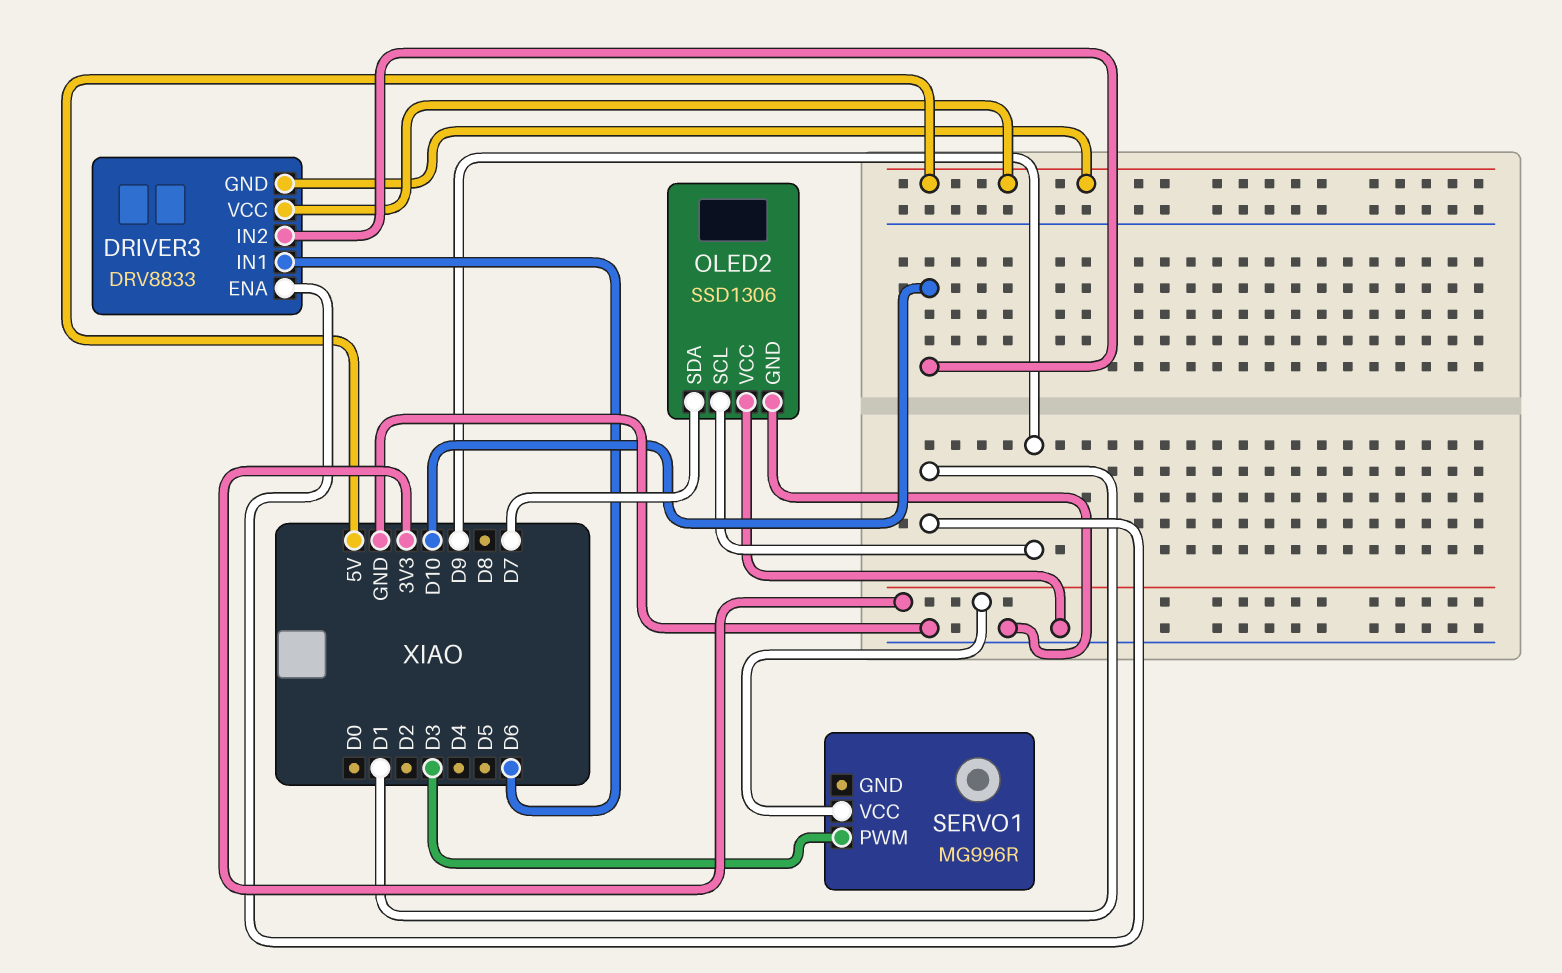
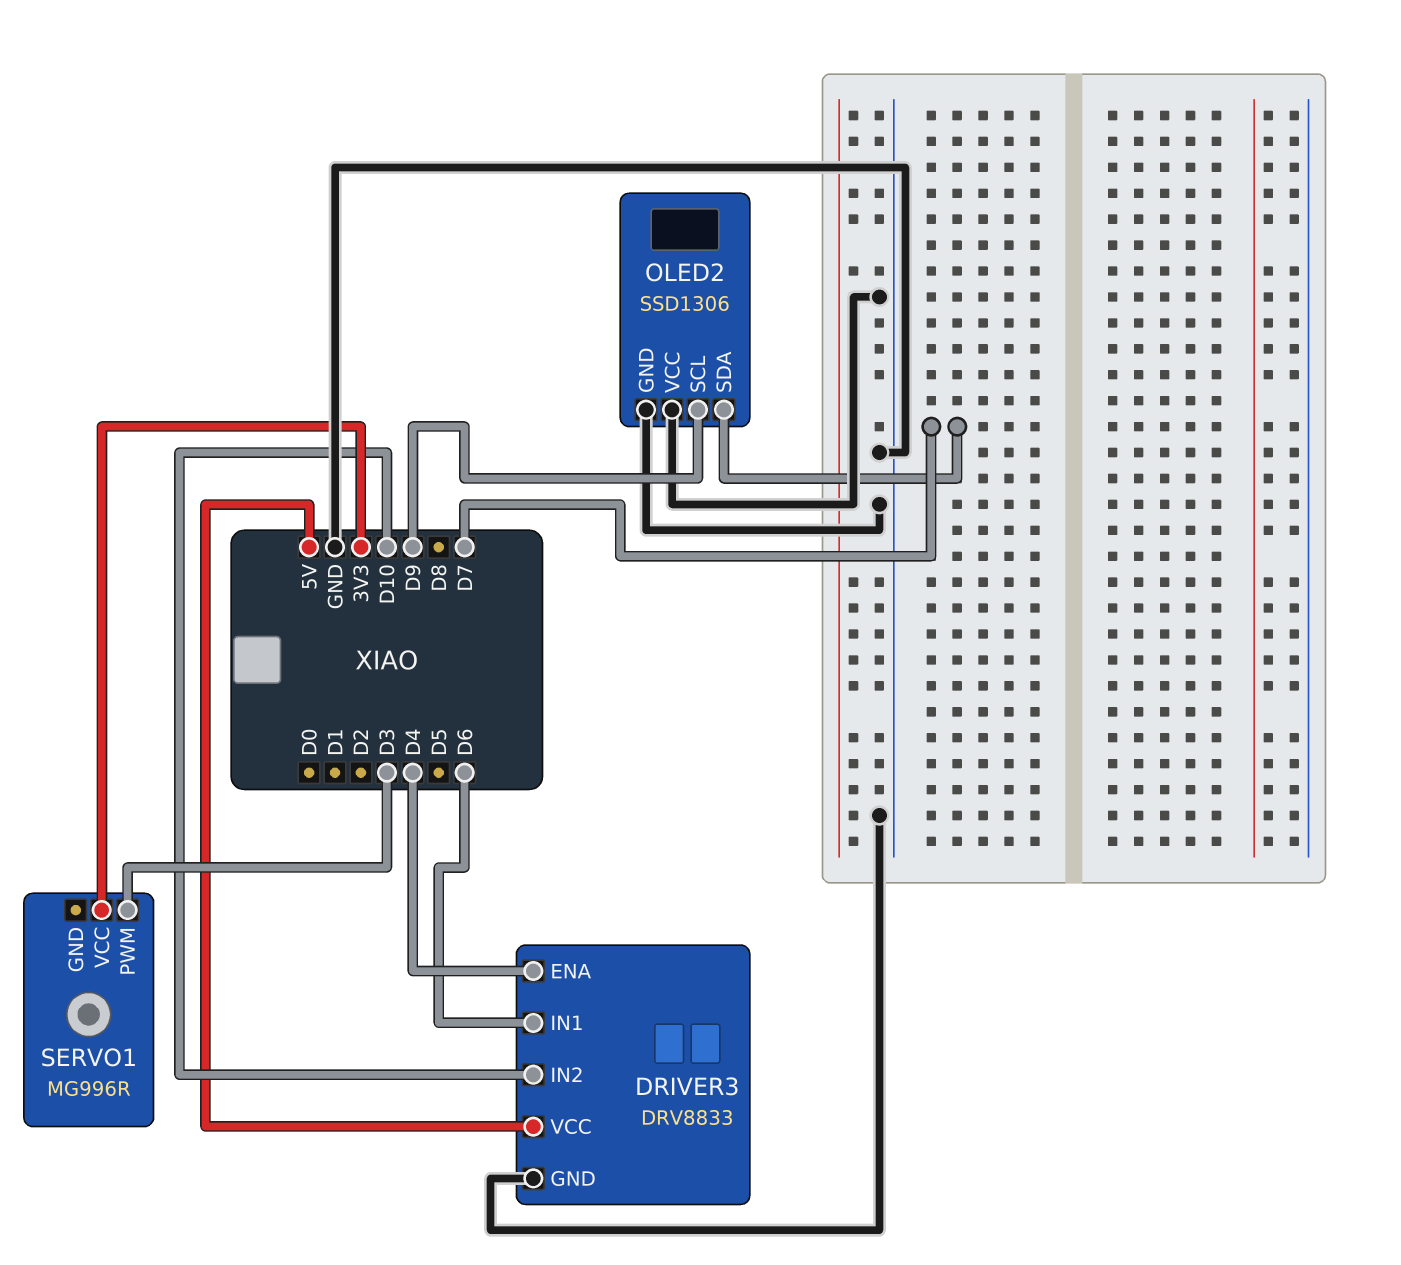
DRIVER3 pin ENA: D1 -> D4
DRIVER3 pin GND: 5V -> GND

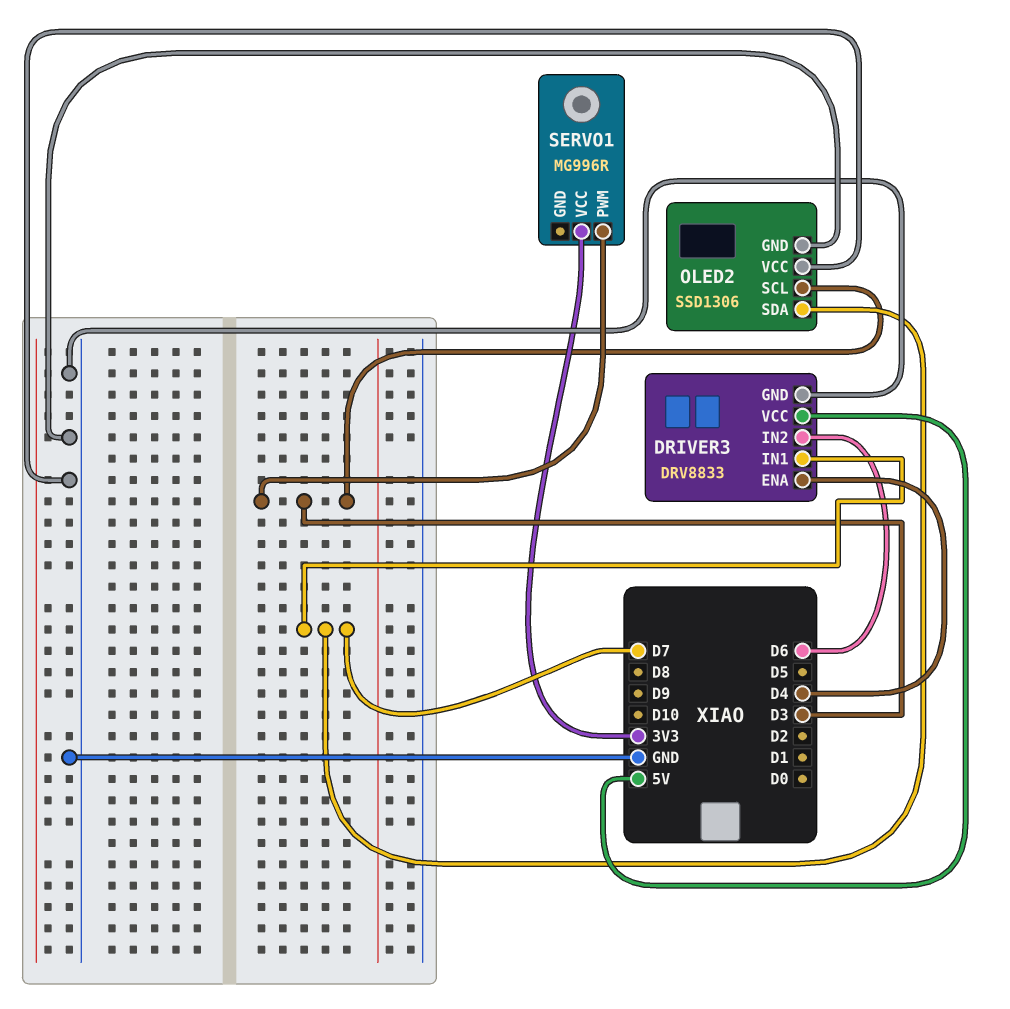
DRIVER3 pin IN1: D6 -> D7
DRIVER3 pin IN2: D10 -> D6
OLED2 pin SCL: D9 -> D3

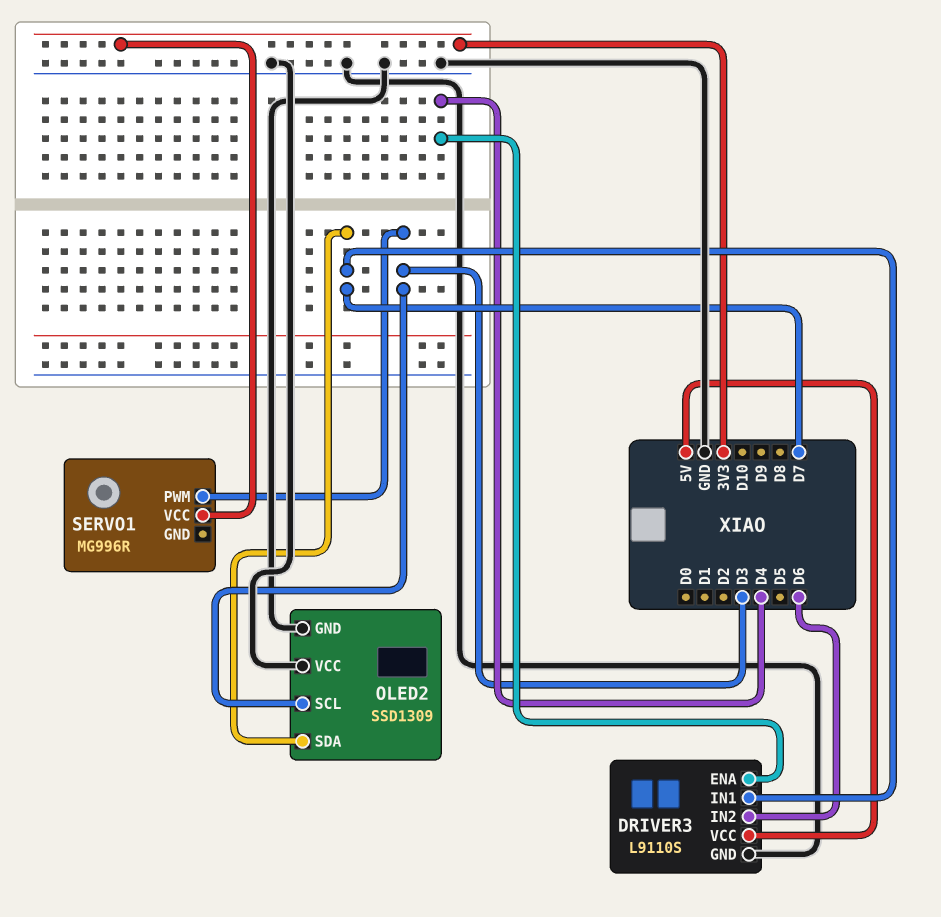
DRIVER3: DRV8833 -> L9110S
OLED2: SSD1306 -> SSD1309

